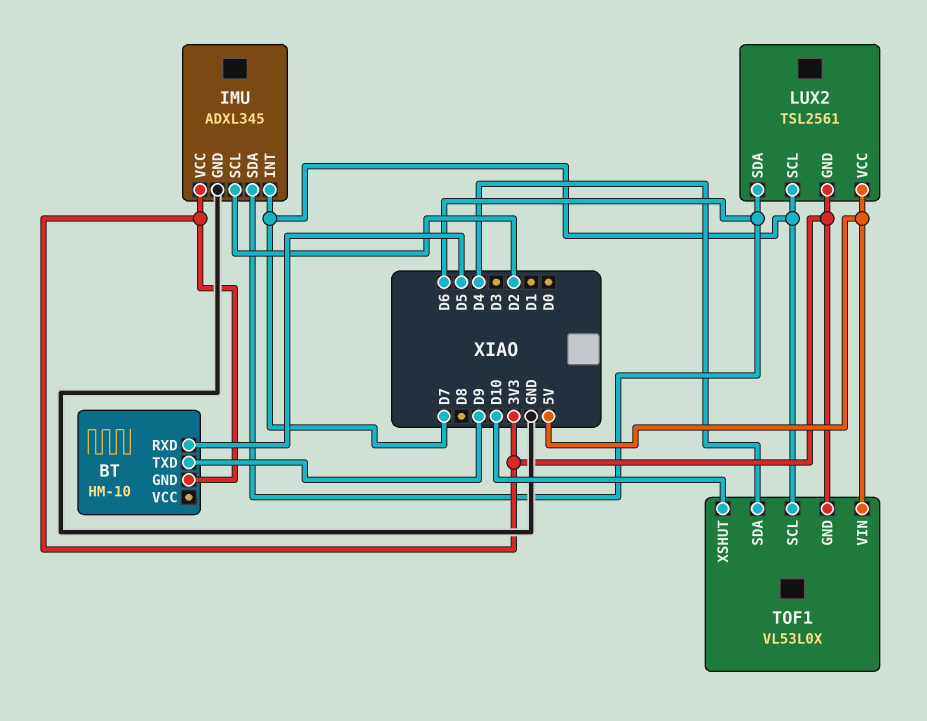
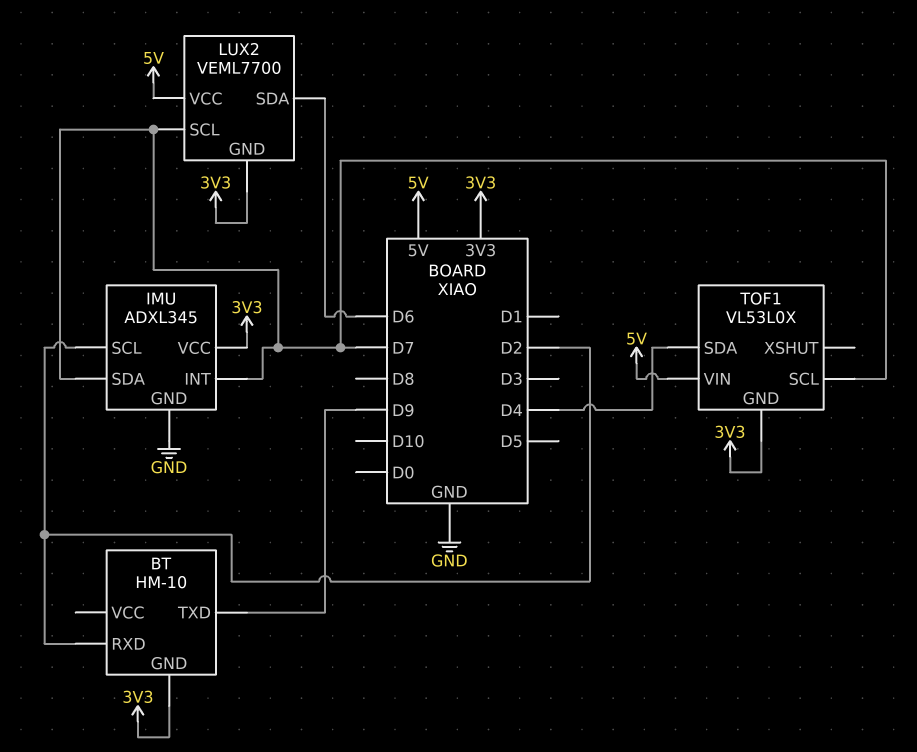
BT pin RXD: D5 -> D2
IMU pin SDA: D6 -> D7
LUX2: TSL2561 -> VEML7700
TOF1 pin XSHUT: D10 -> none

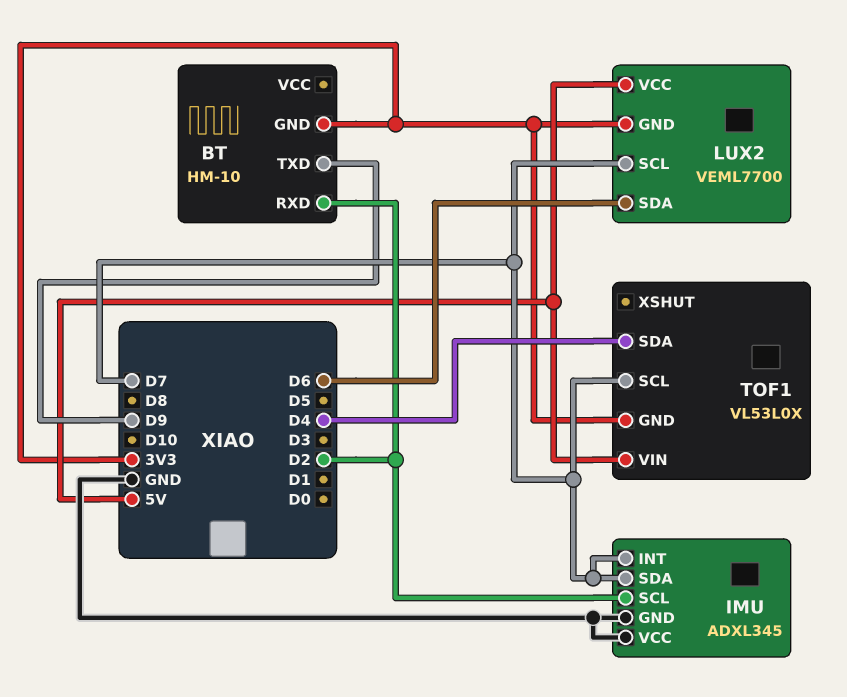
IMU pin VCC: 3V3 -> GND

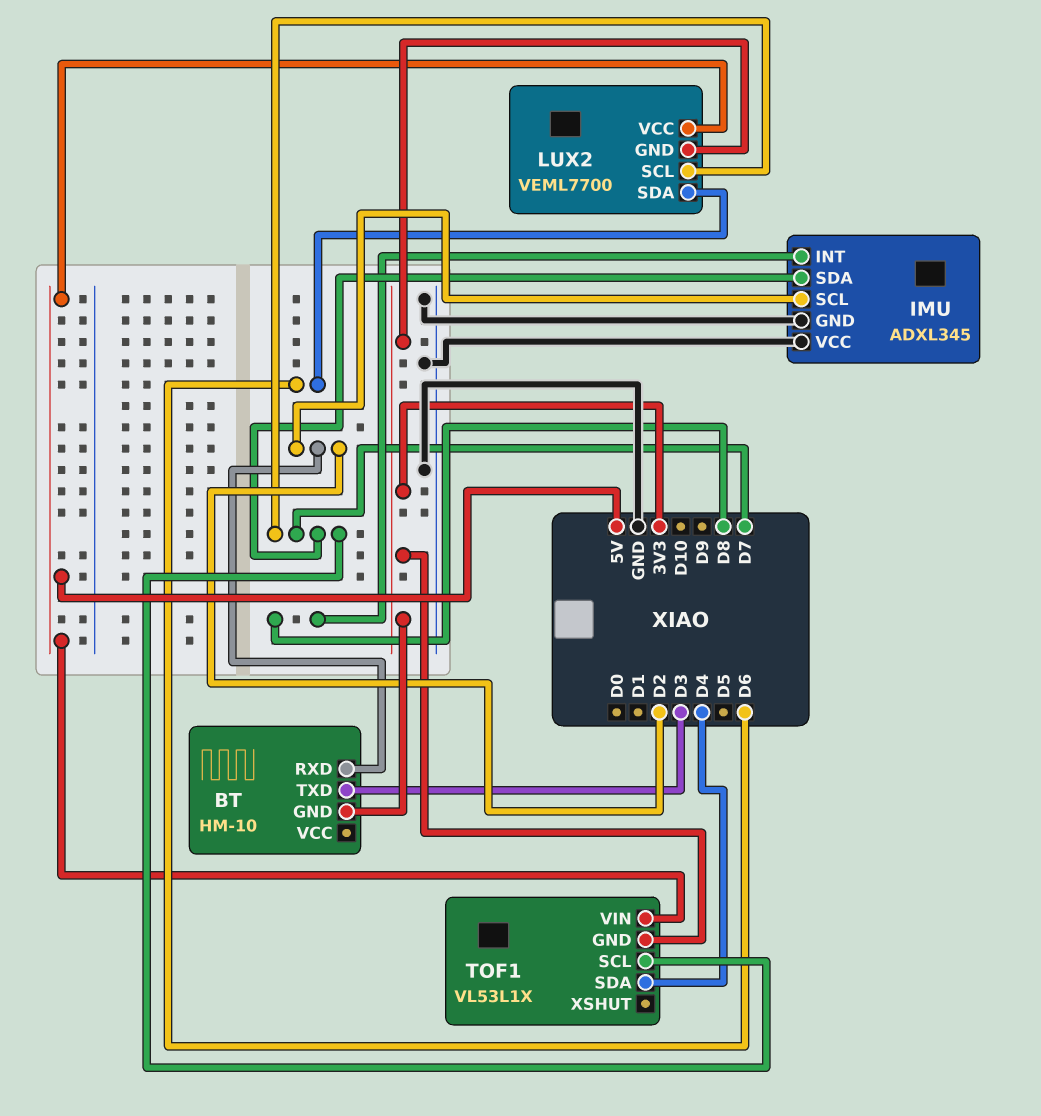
BT pin TXD: D9 -> D3
IMU pin INT: D7 -> D8
TOF1: VL53L0X -> VL53L1X

